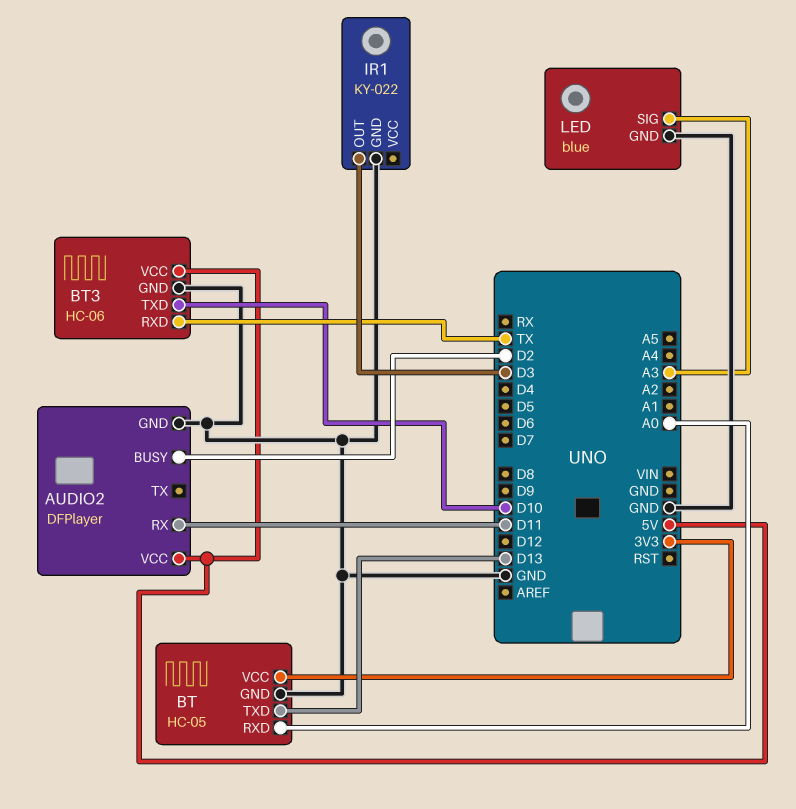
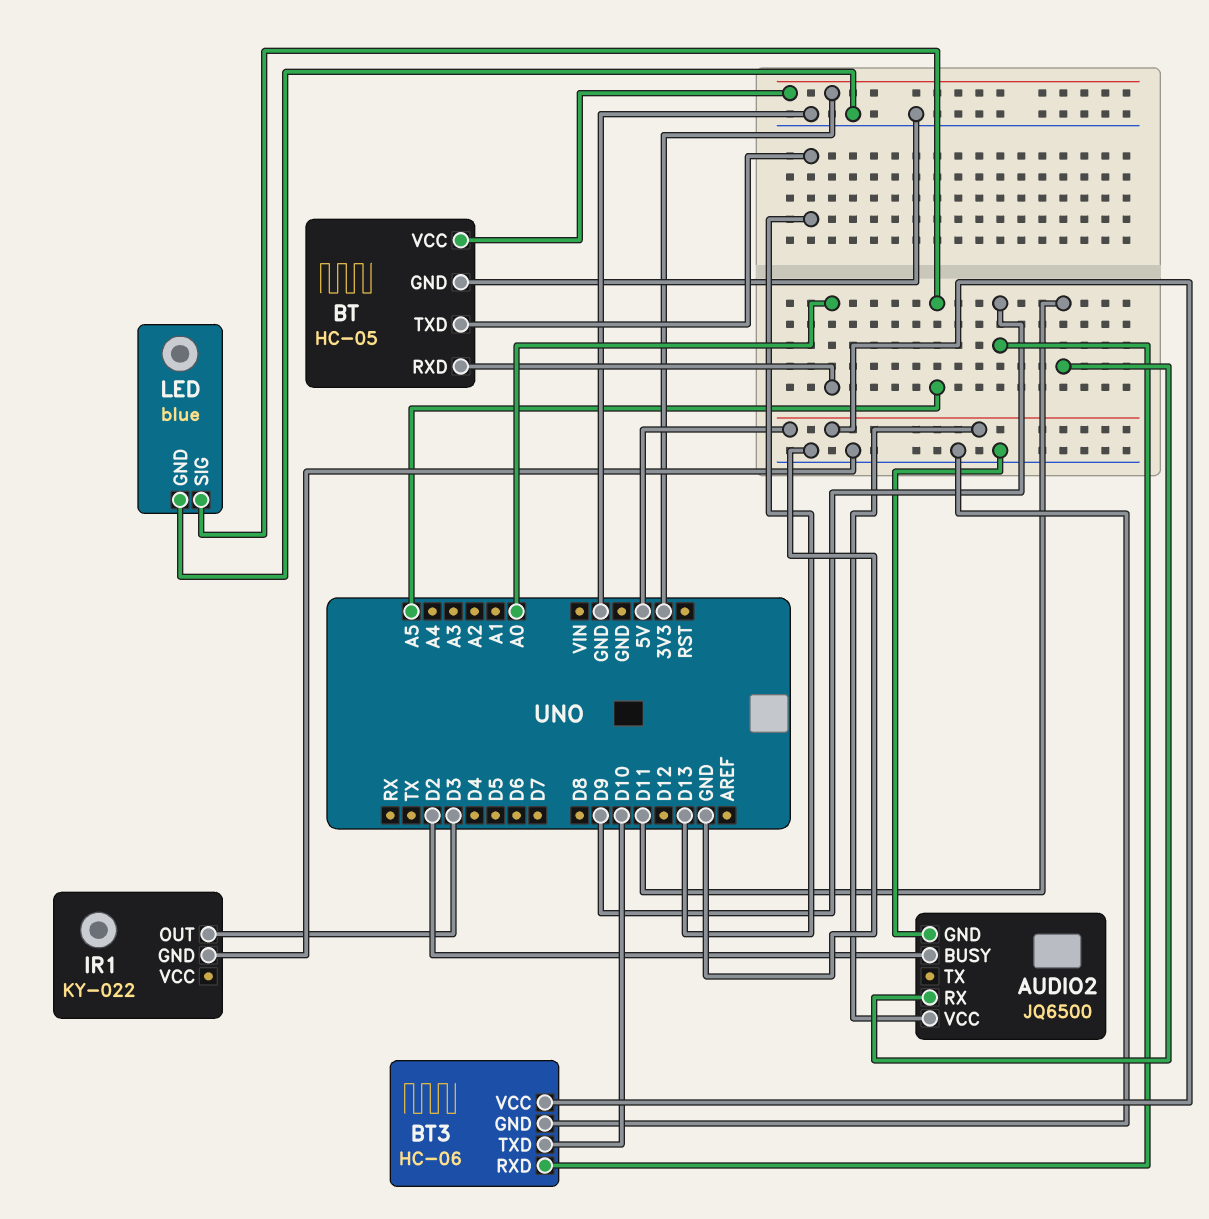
AUDIO2: DFPlayer -> JQ6500
BT3 pin RXD: TX -> D9
LED pin SIG: A3 -> A5

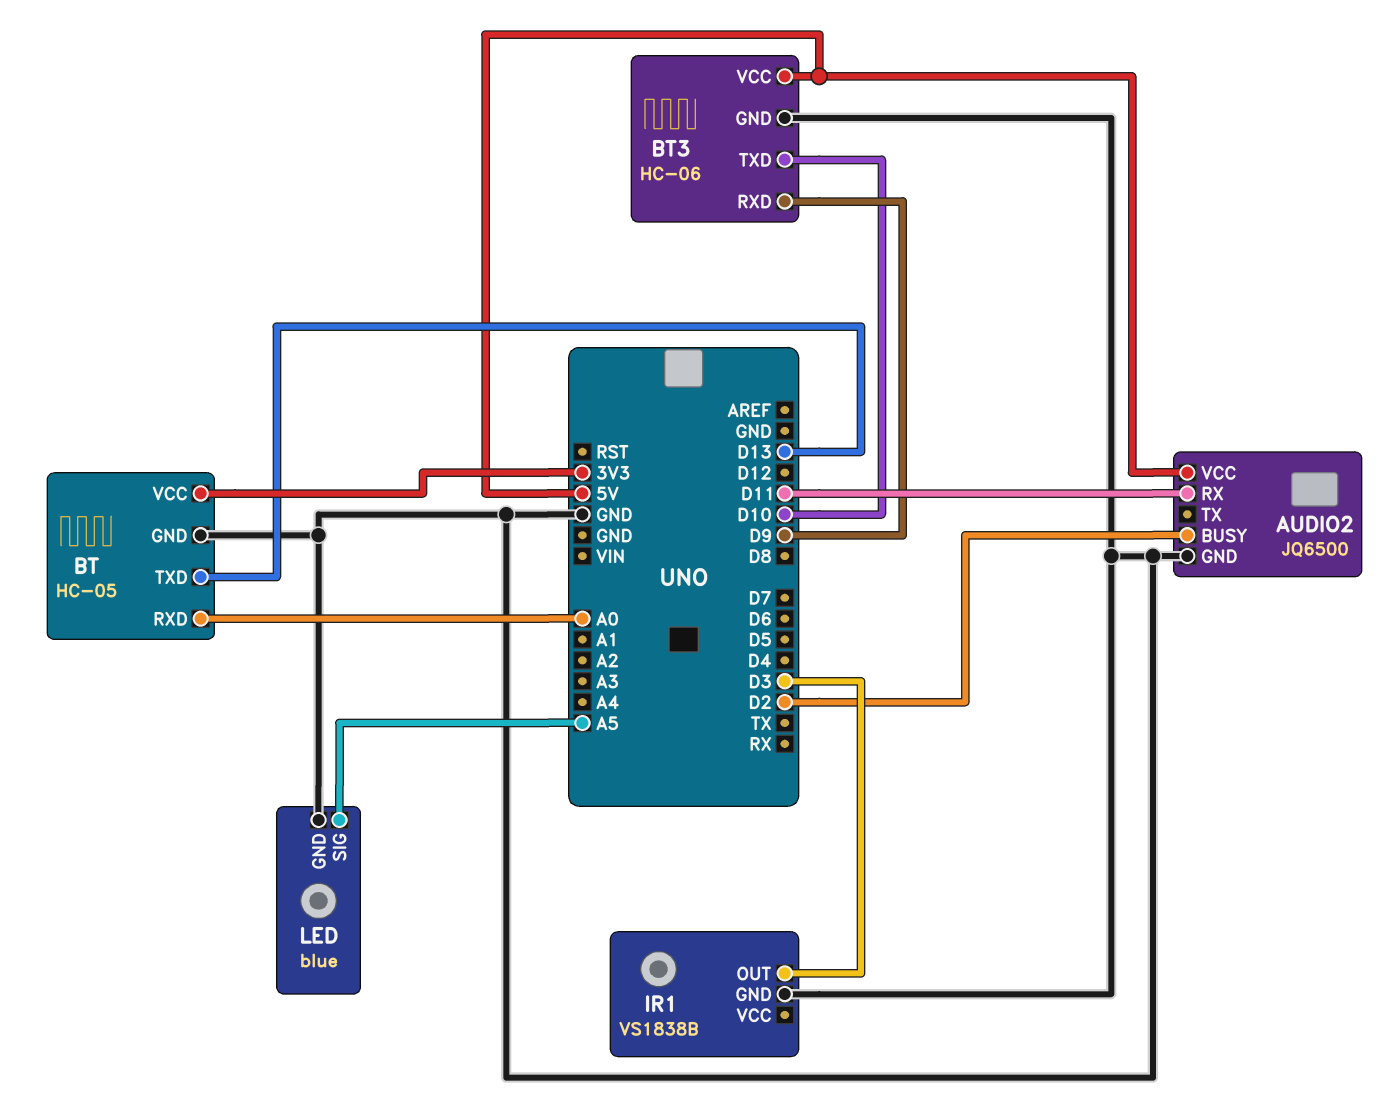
IR1: KY-022 -> VS1838B

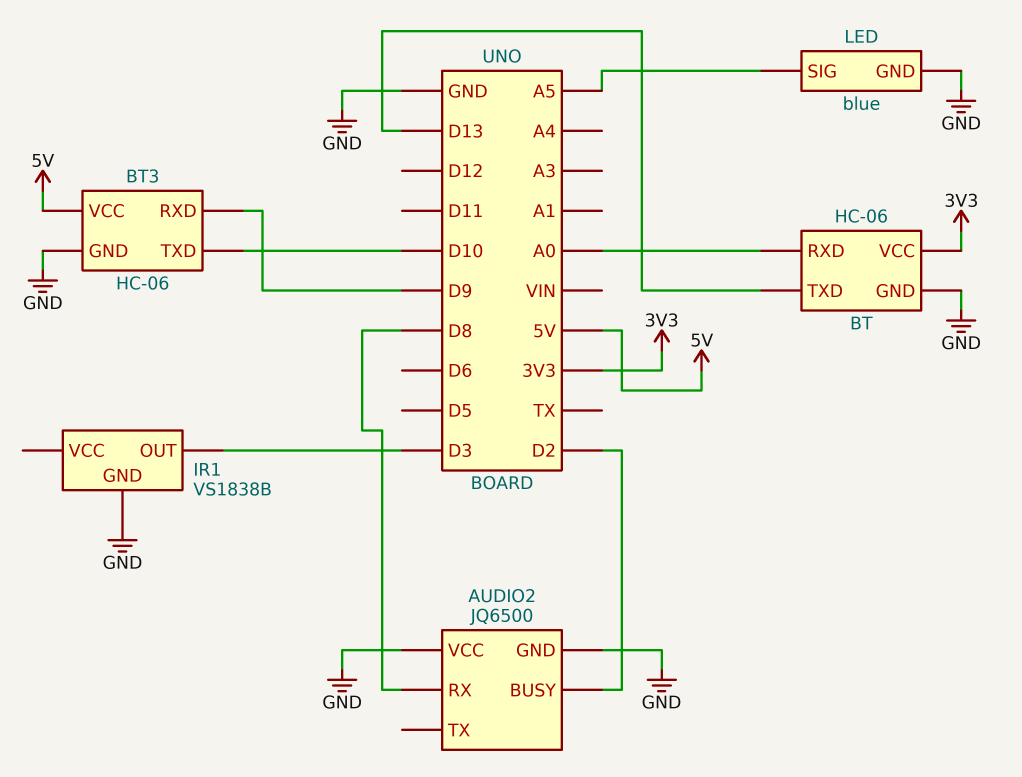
AUDIO2 pin RX: D11 -> D8
AUDIO2 pin VCC: 5V -> GND
BT: HC-05 -> HC-06

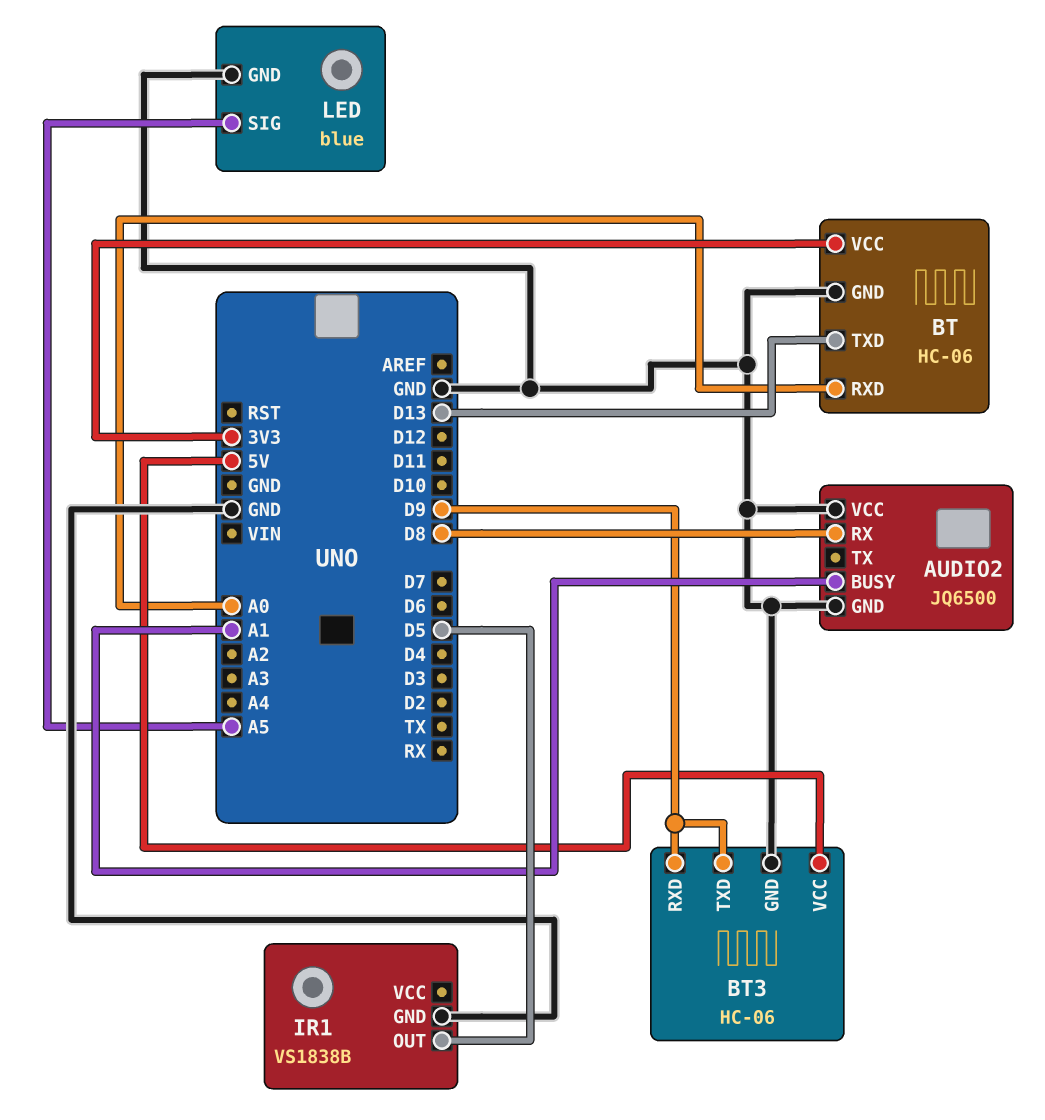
AUDIO2 pin BUSY: D2 -> A1
BT3 pin TXD: D10 -> D9
IR1 pin OUT: D3 -> D5

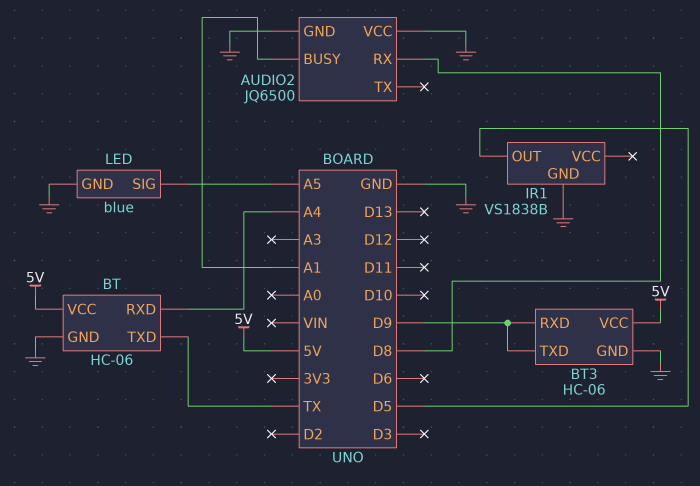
BT pin RXD: A0 -> A4
BT pin TXD: D13 -> TX
BT pin VCC: 3V3 -> 5V

